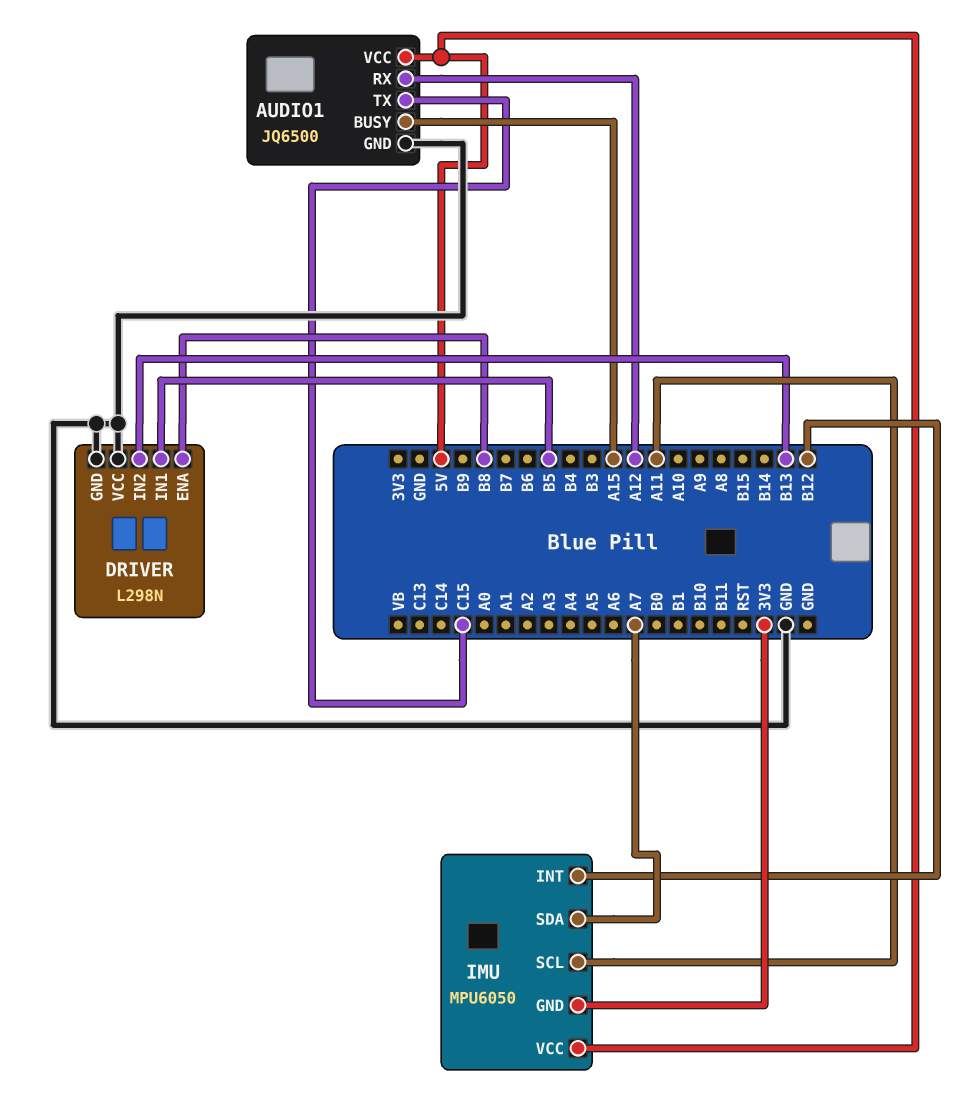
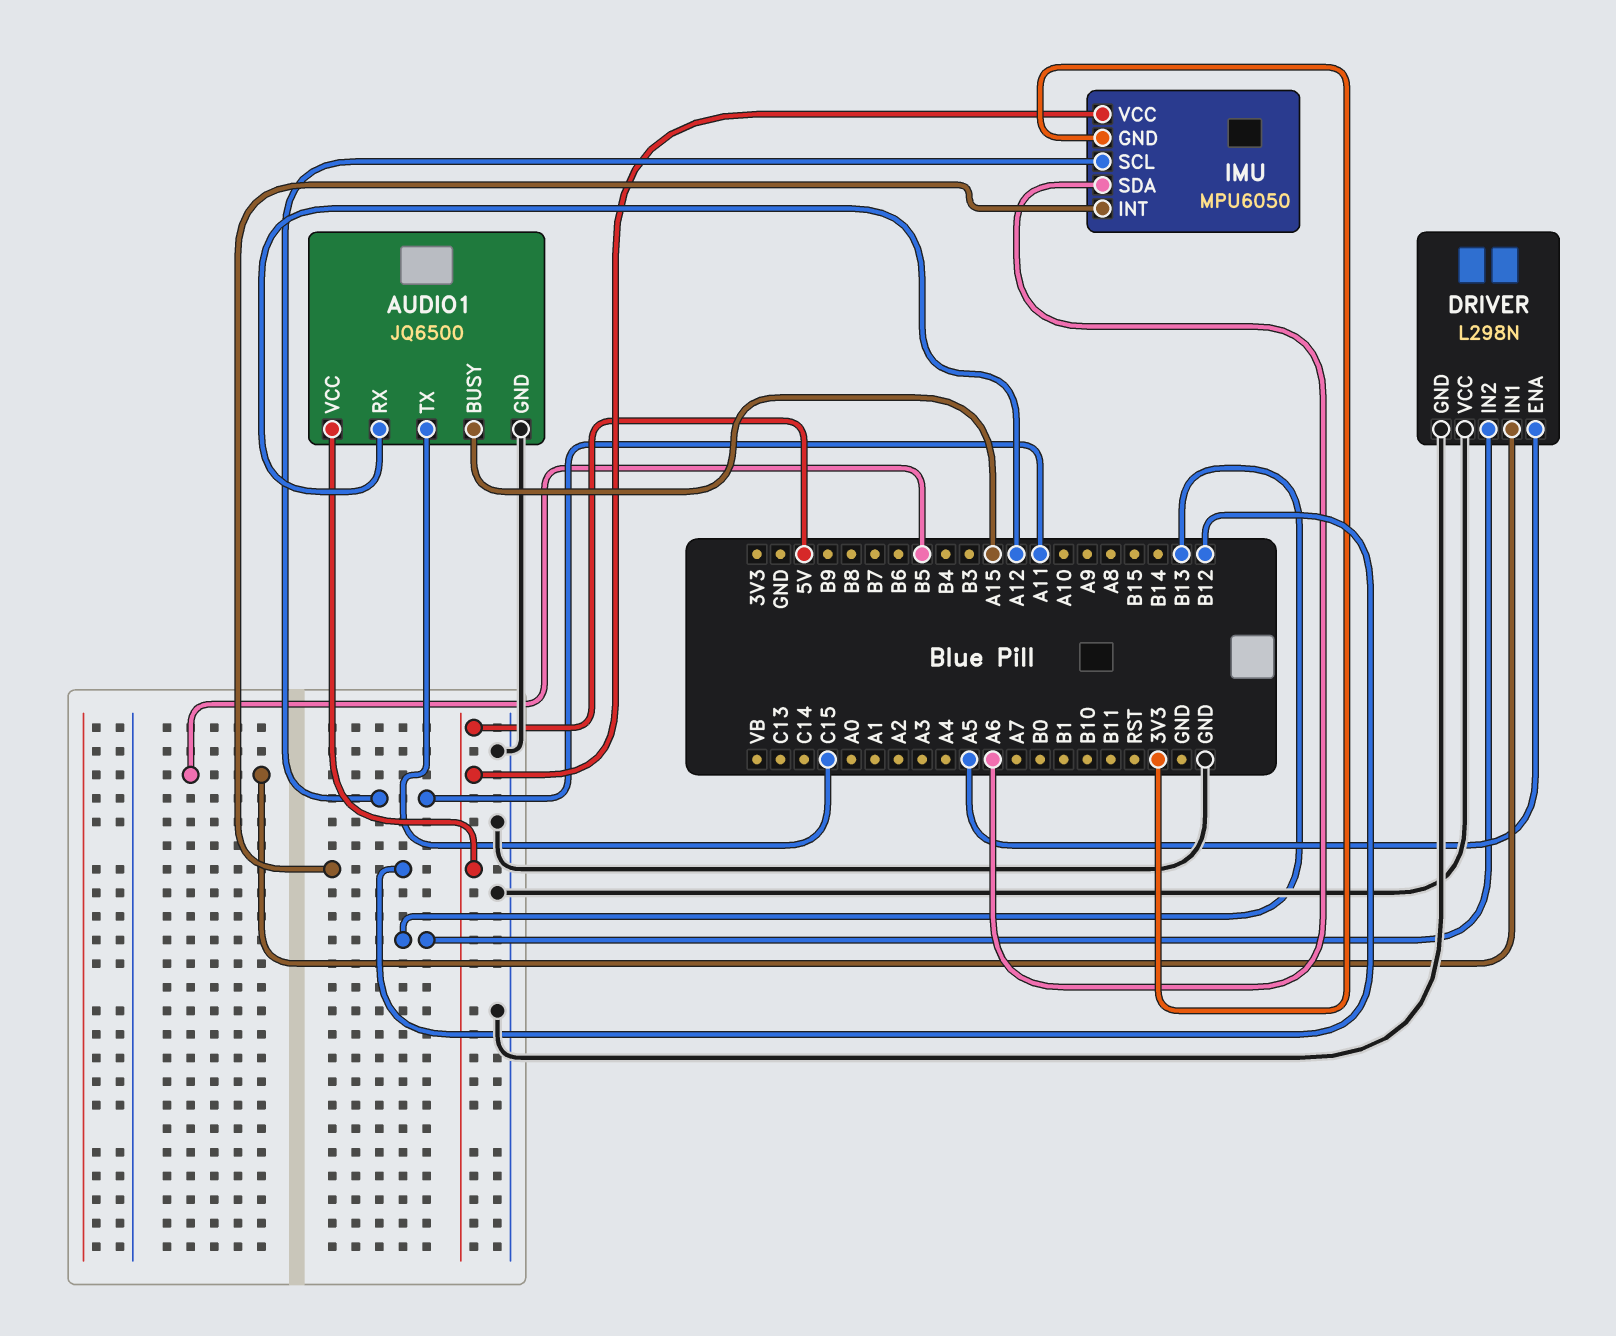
DRIVER pin ENA: B8 -> A5
IMU pin SDA: A7 -> A6

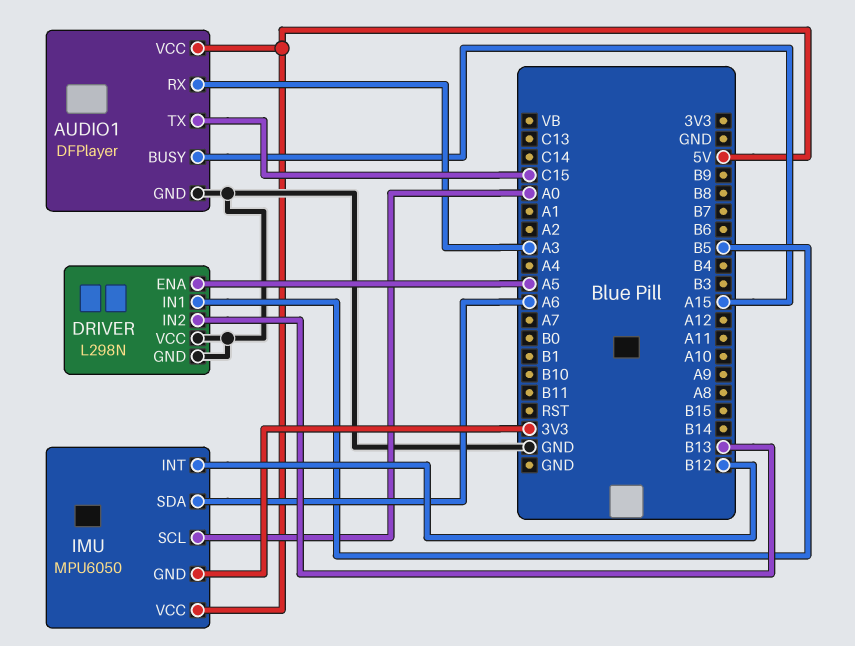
AUDIO1: JQ6500 -> DFPlayer
AUDIO1 pin RX: A12 -> A3
IMU pin SCL: A11 -> A0

